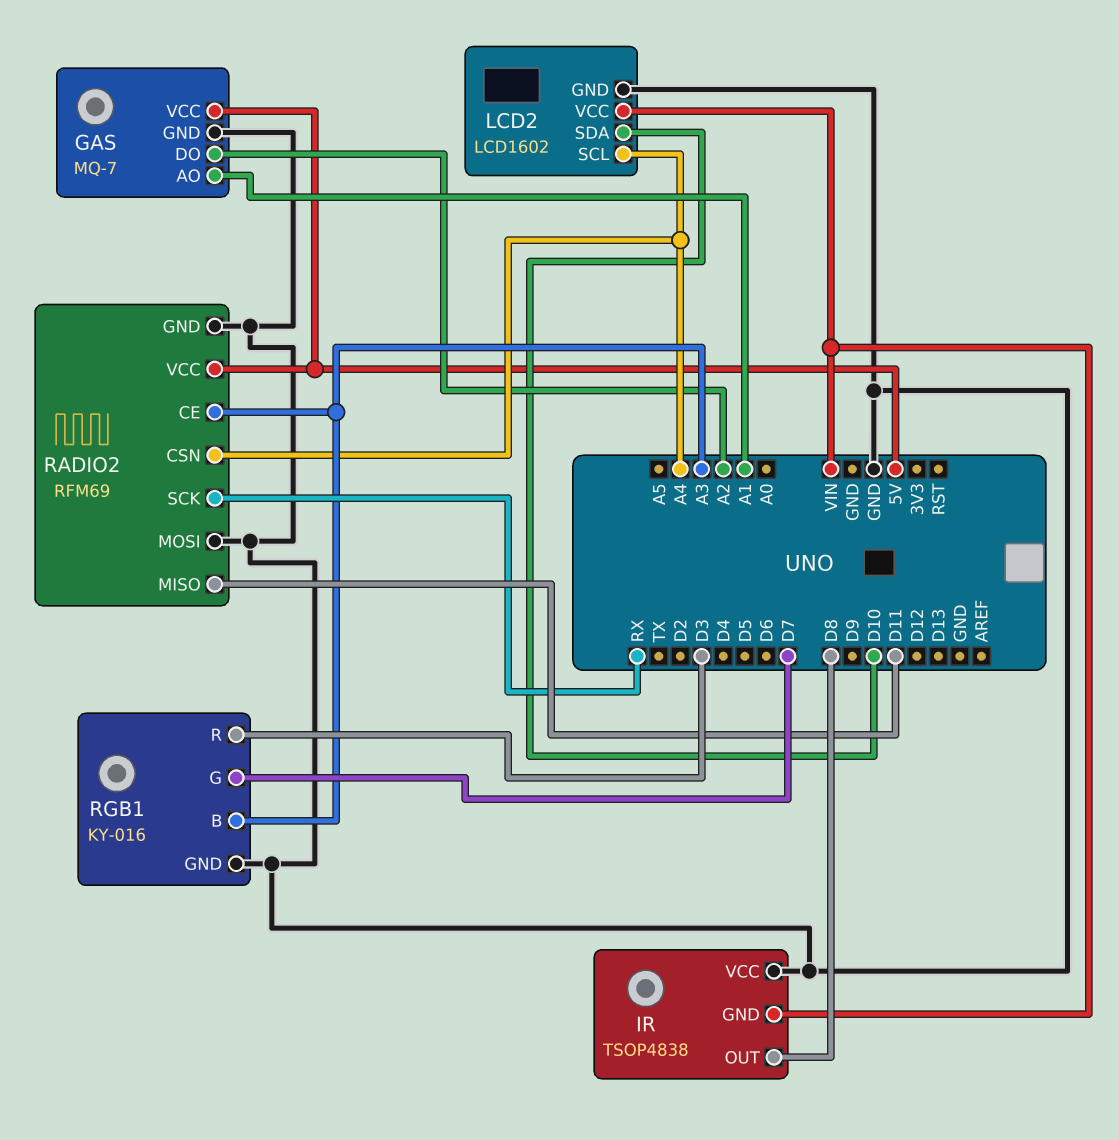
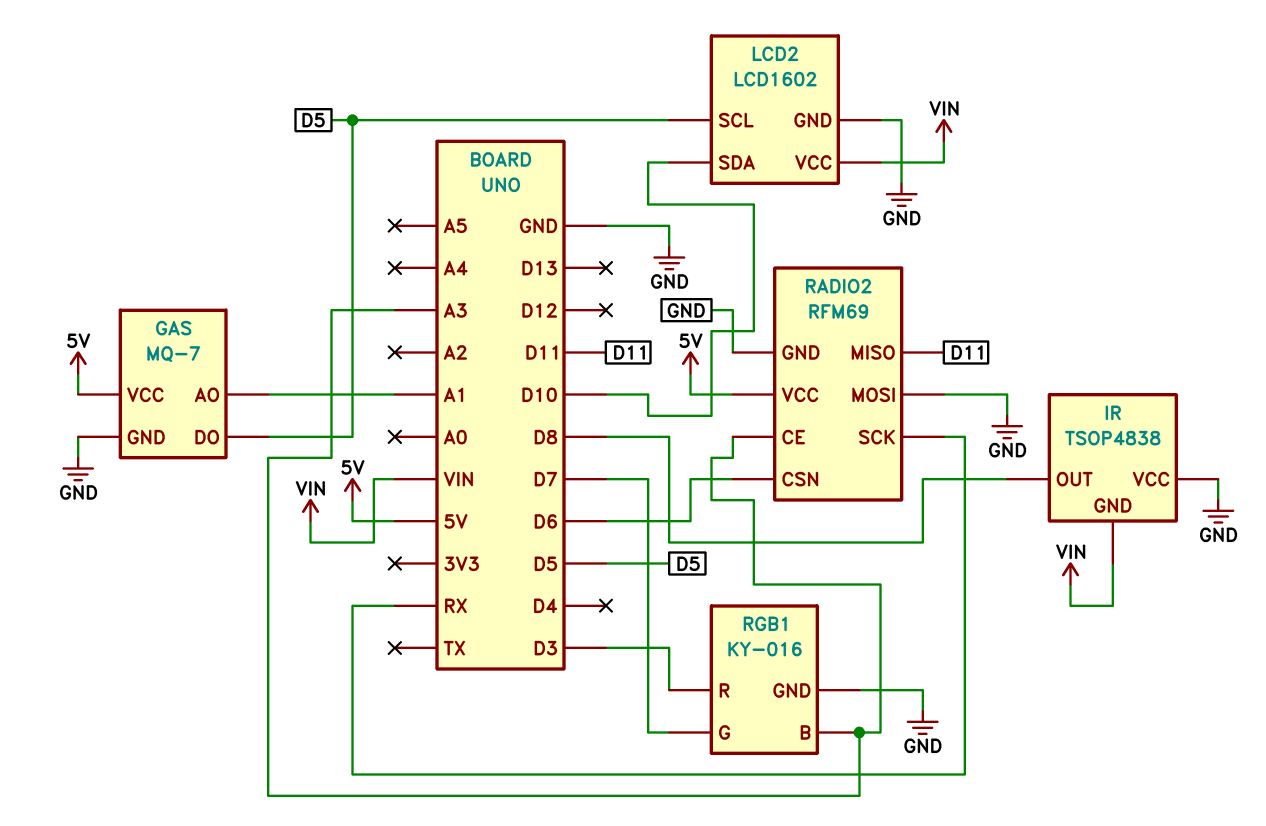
GAS pin DO: A2 -> D5
LCD2 pin SCL: A4 -> D5
RADIO2 pin CSN: A4 -> D6

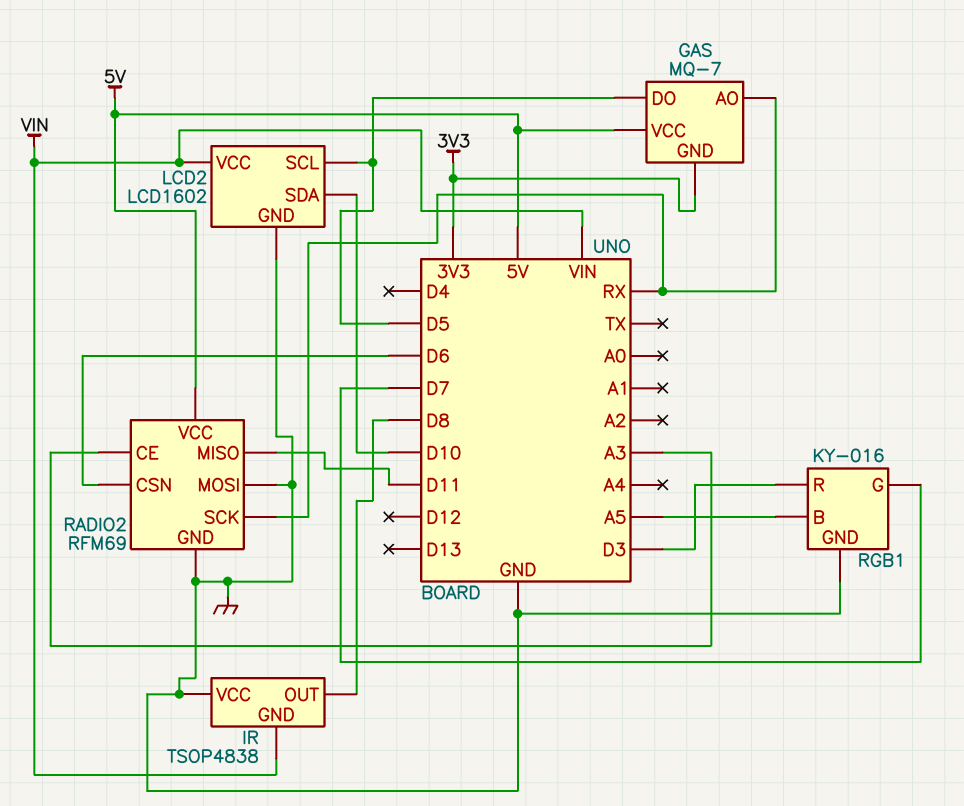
GAS pin AO: A1 -> RX
GAS pin GND: GND -> 3V3
RGB1 pin B: A3 -> A5

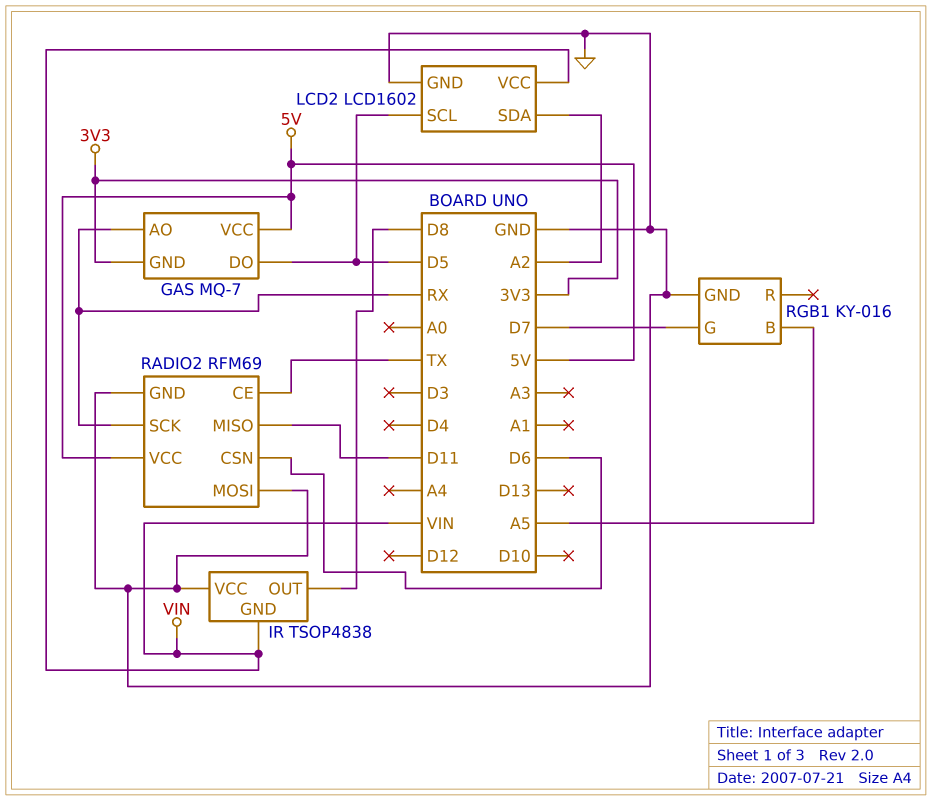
LCD2 pin SDA: D10 -> A2
RADIO2 pin CE: A3 -> TX
RGB1 pin R: D3 -> none

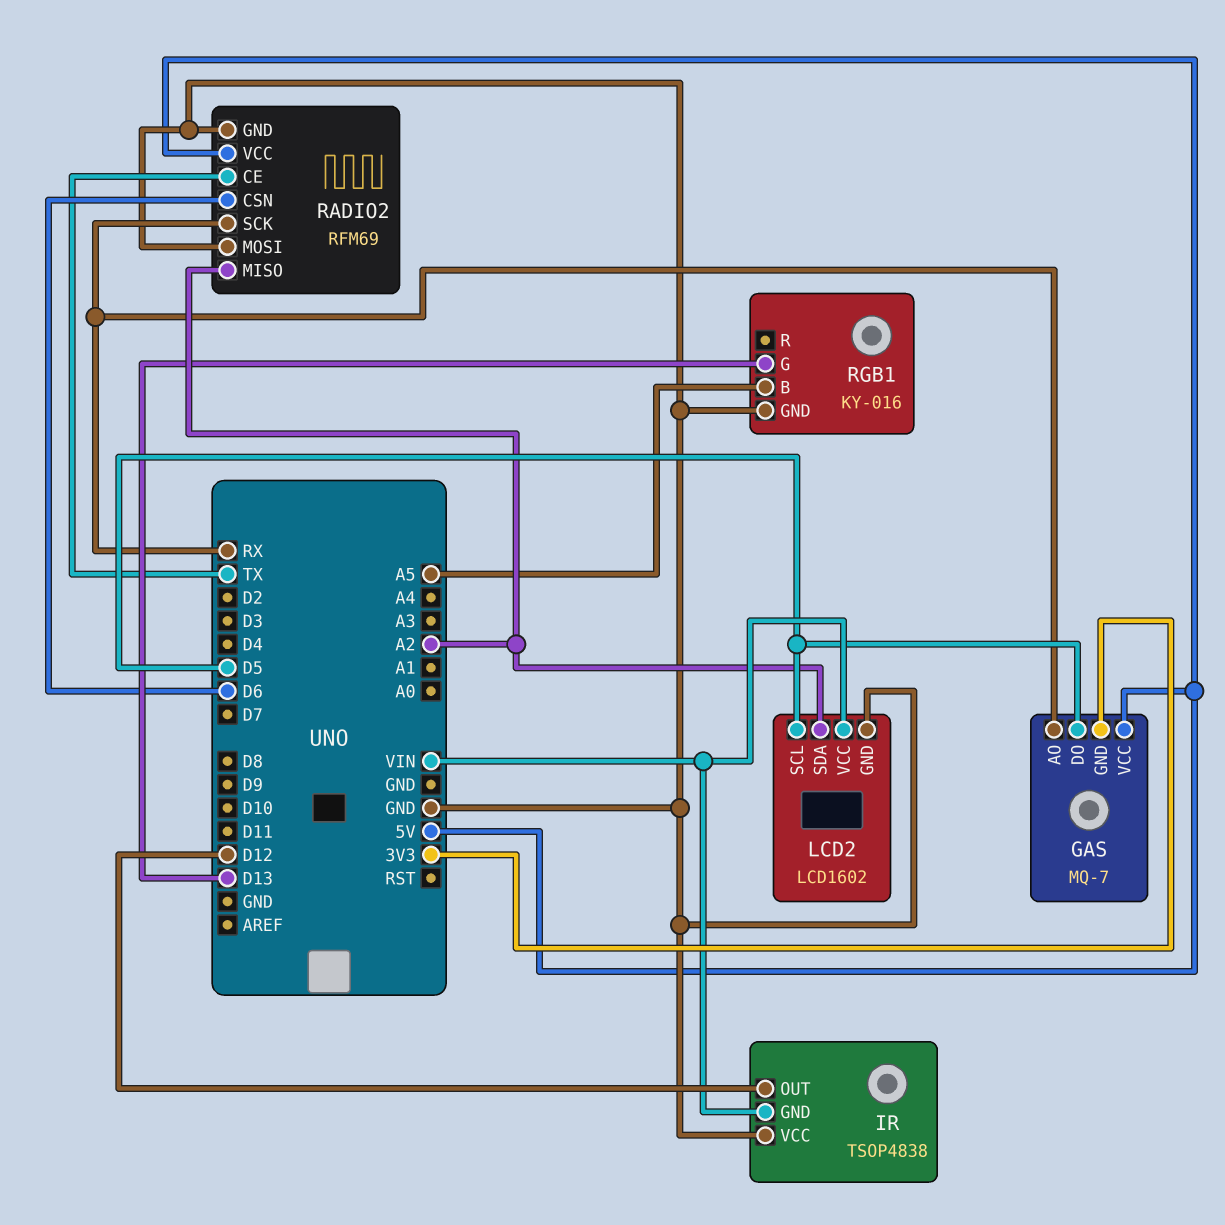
IR pin OUT: D8 -> D12
RADIO2 pin MISO: D11 -> A2
RGB1 pin G: D7 -> D13

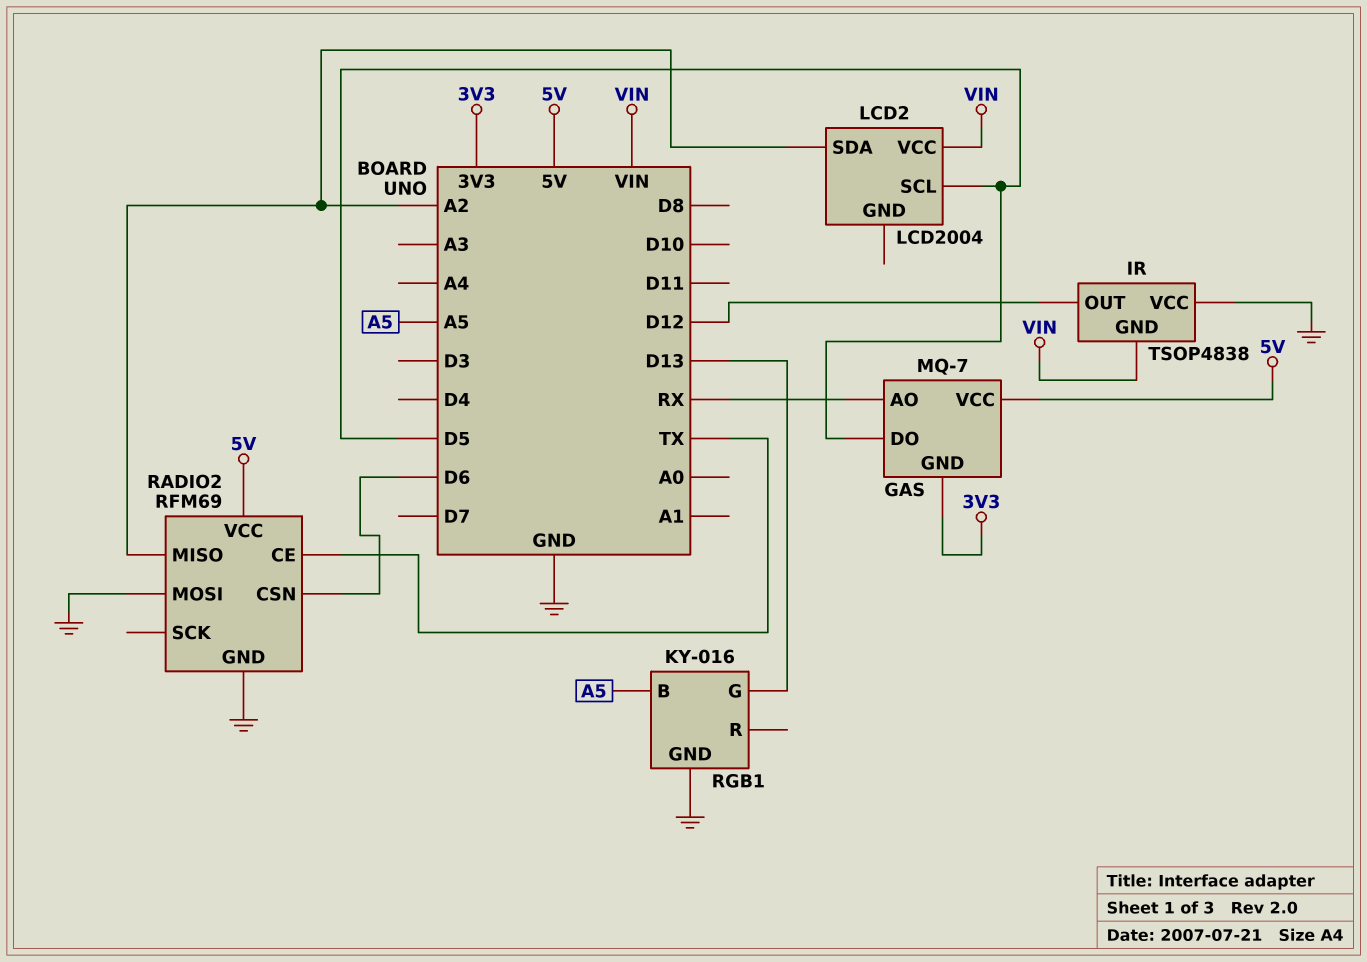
LCD2: LCD1602 -> LCD2004
LCD2 pin GND: GND -> none
RADIO2 pin SCK: RX -> none

